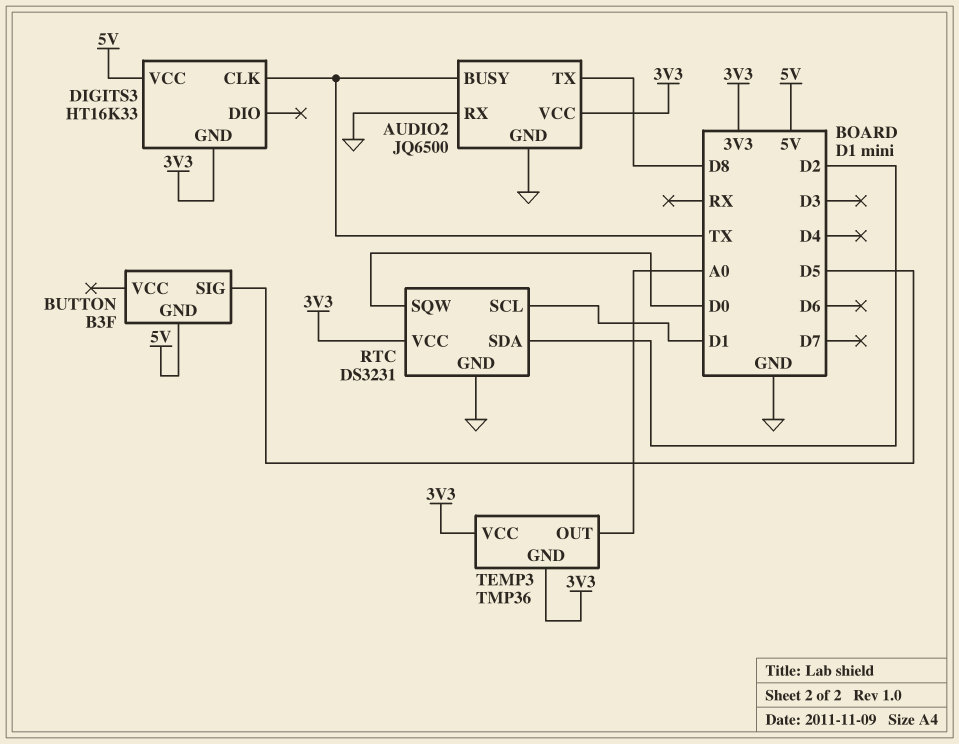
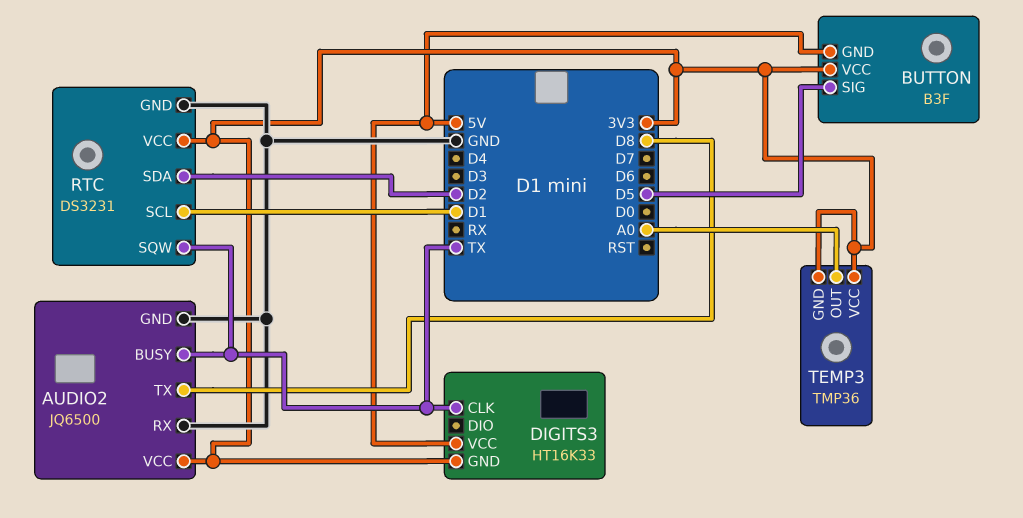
BUTTON pin VCC: none -> 3V3
RTC pin SQW: D0 -> TX

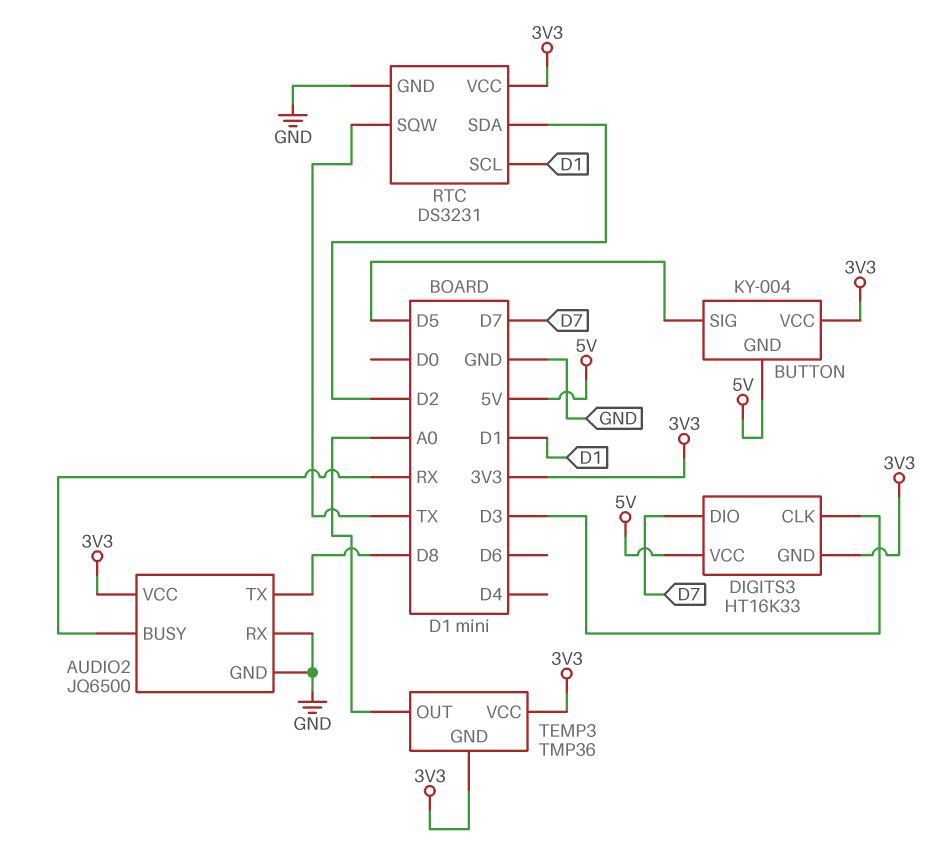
AUDIO2 pin BUSY: TX -> RX
BUTTON: B3F -> KY-004
DIGITS3 pin CLK: TX -> D3
DIGITS3 pin DIO: none -> D7

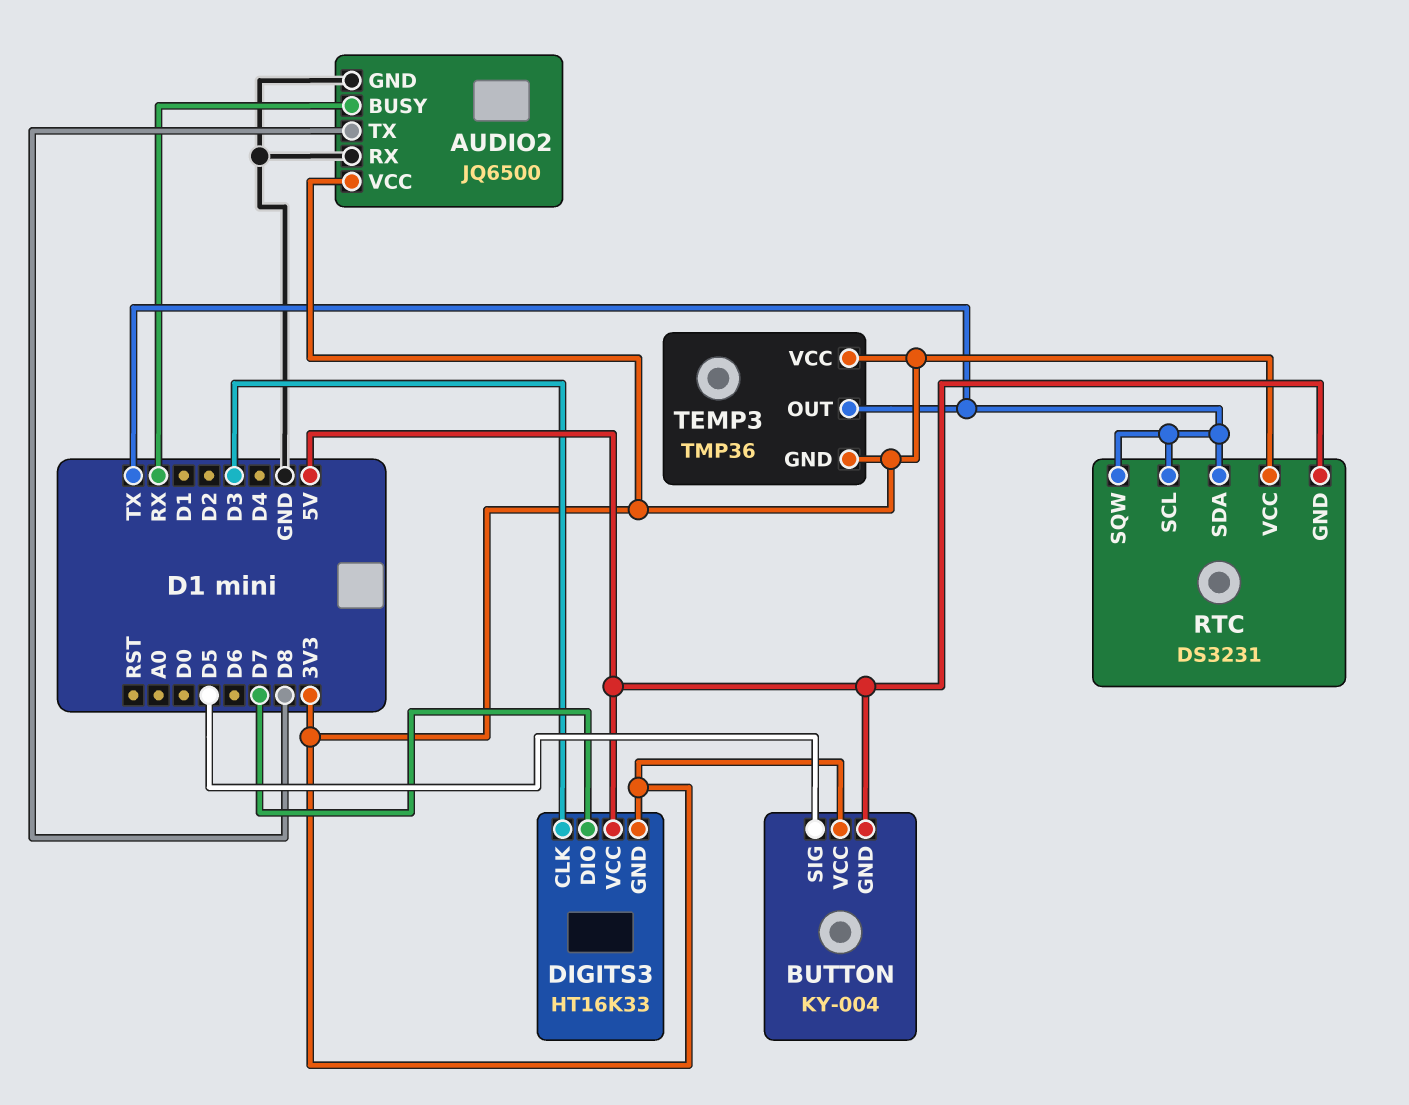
RTC pin GND: GND -> 5V
RTC pin SCL: D1 -> TX
RTC pin SDA: D2 -> TX
TEMP3 pin OUT: A0 -> TX

